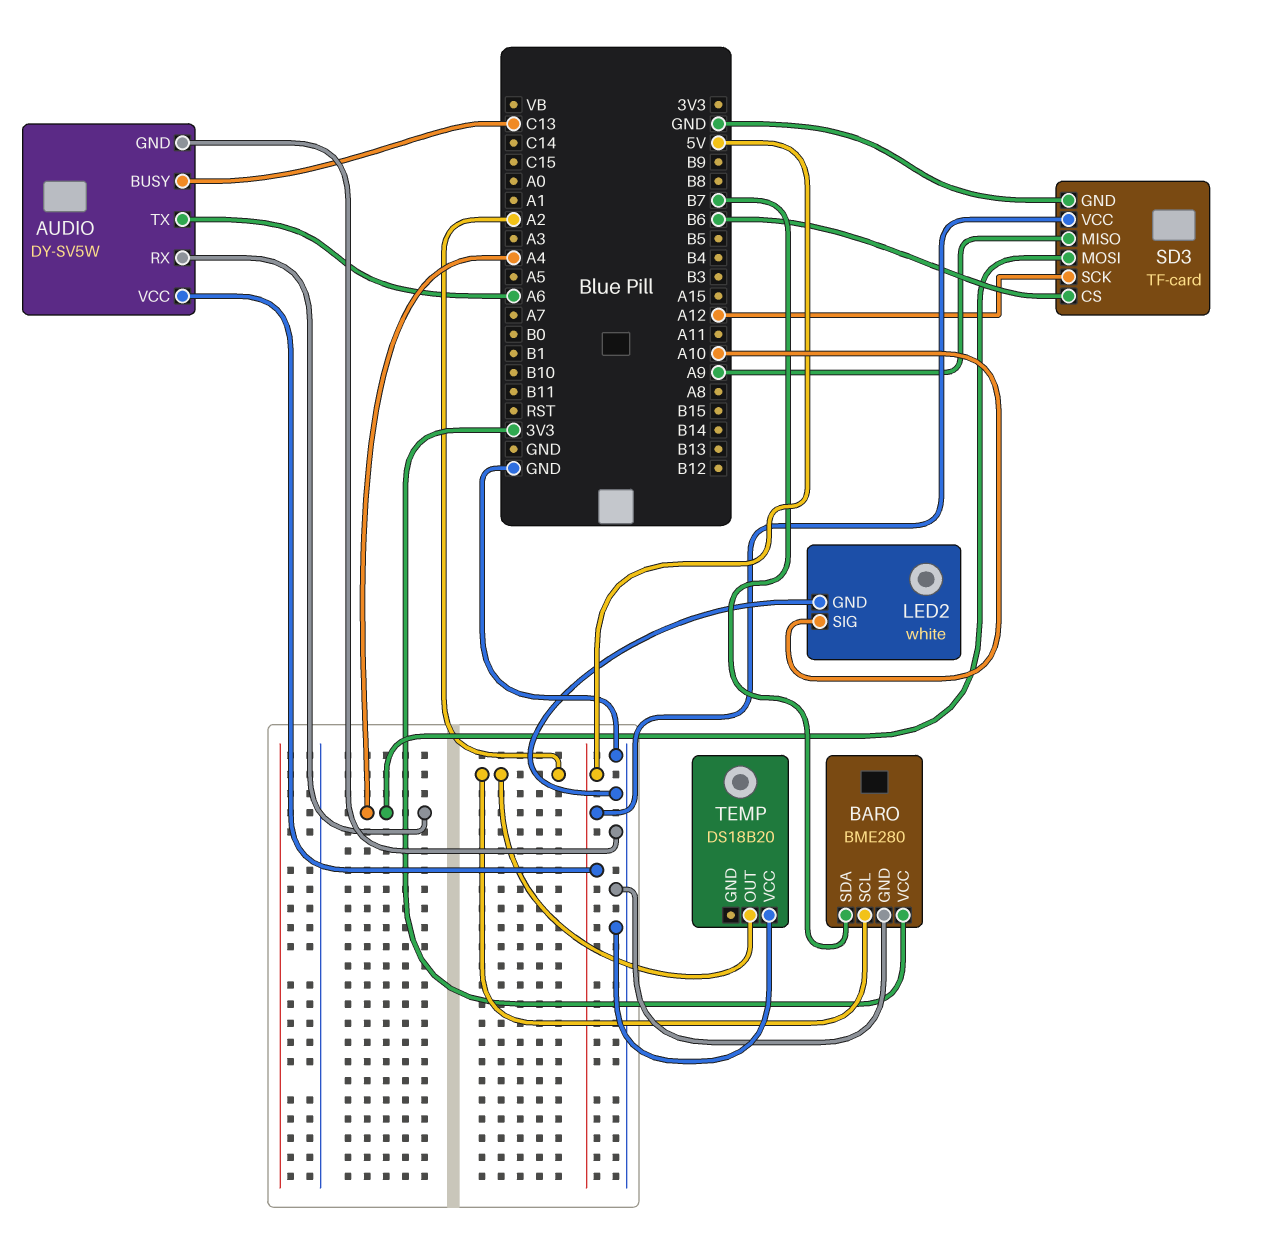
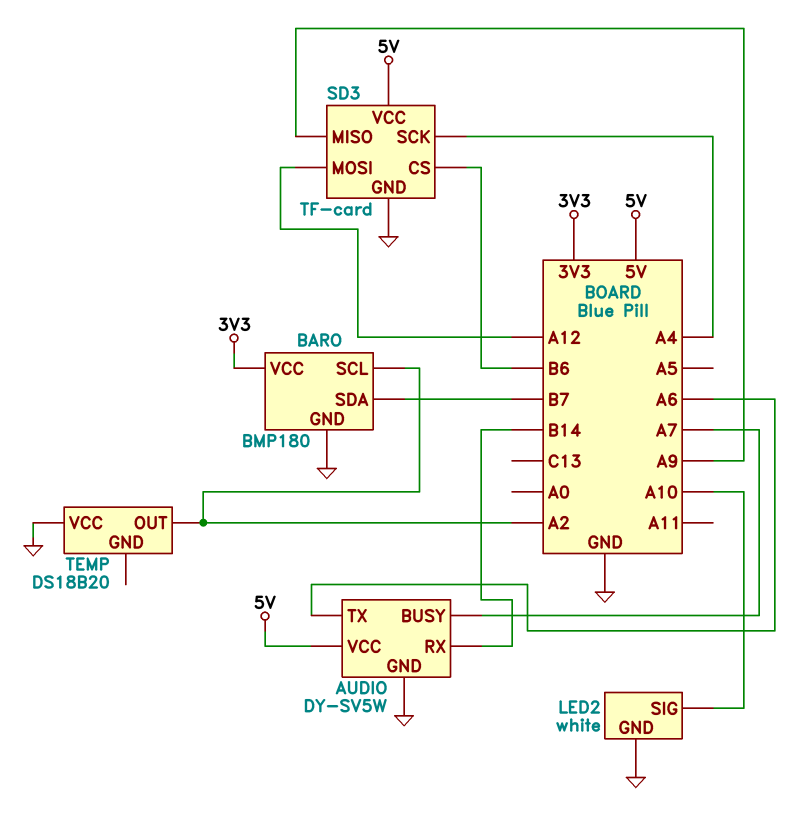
AUDIO pin BUSY: C13 -> A7
AUDIO pin RX: A4 -> B14
BARO: BME280 -> BMP180
SD3 pin MOSI: A4 -> A12
SD3 pin SCK: A12 -> A4

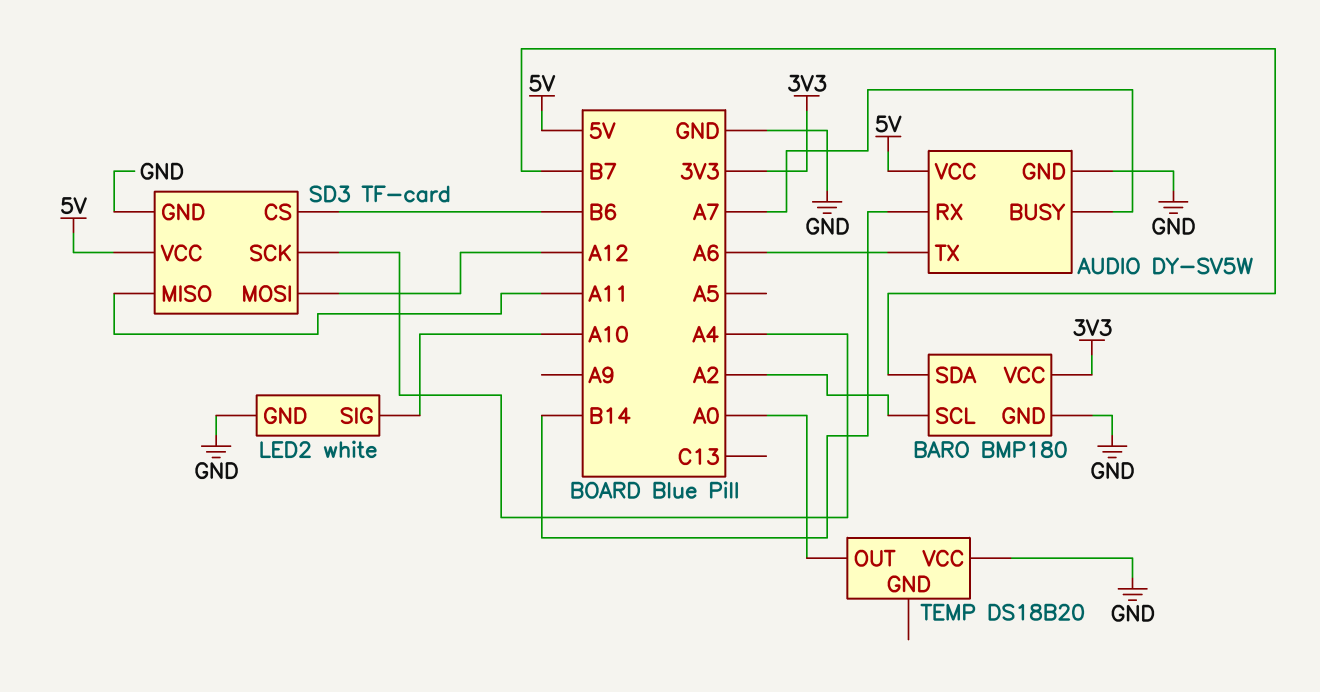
SD3 pin MISO: A9 -> A11
TEMP pin OUT: A2 -> A0

